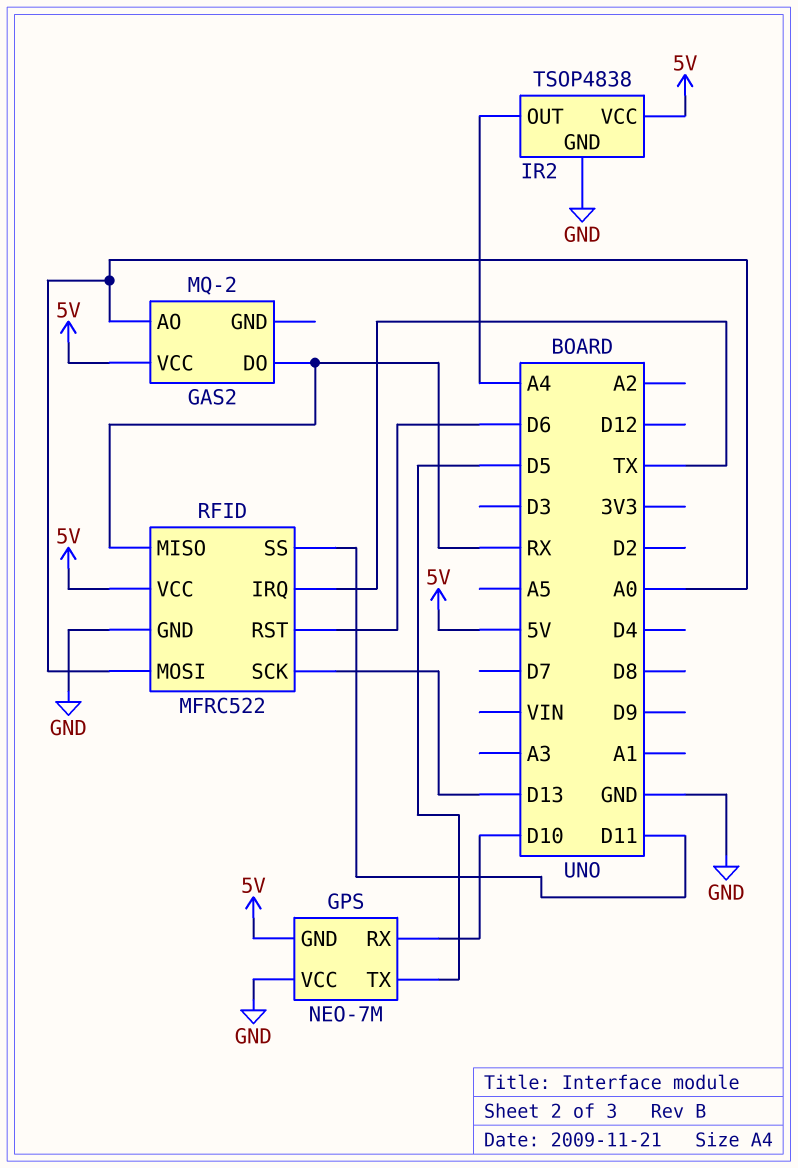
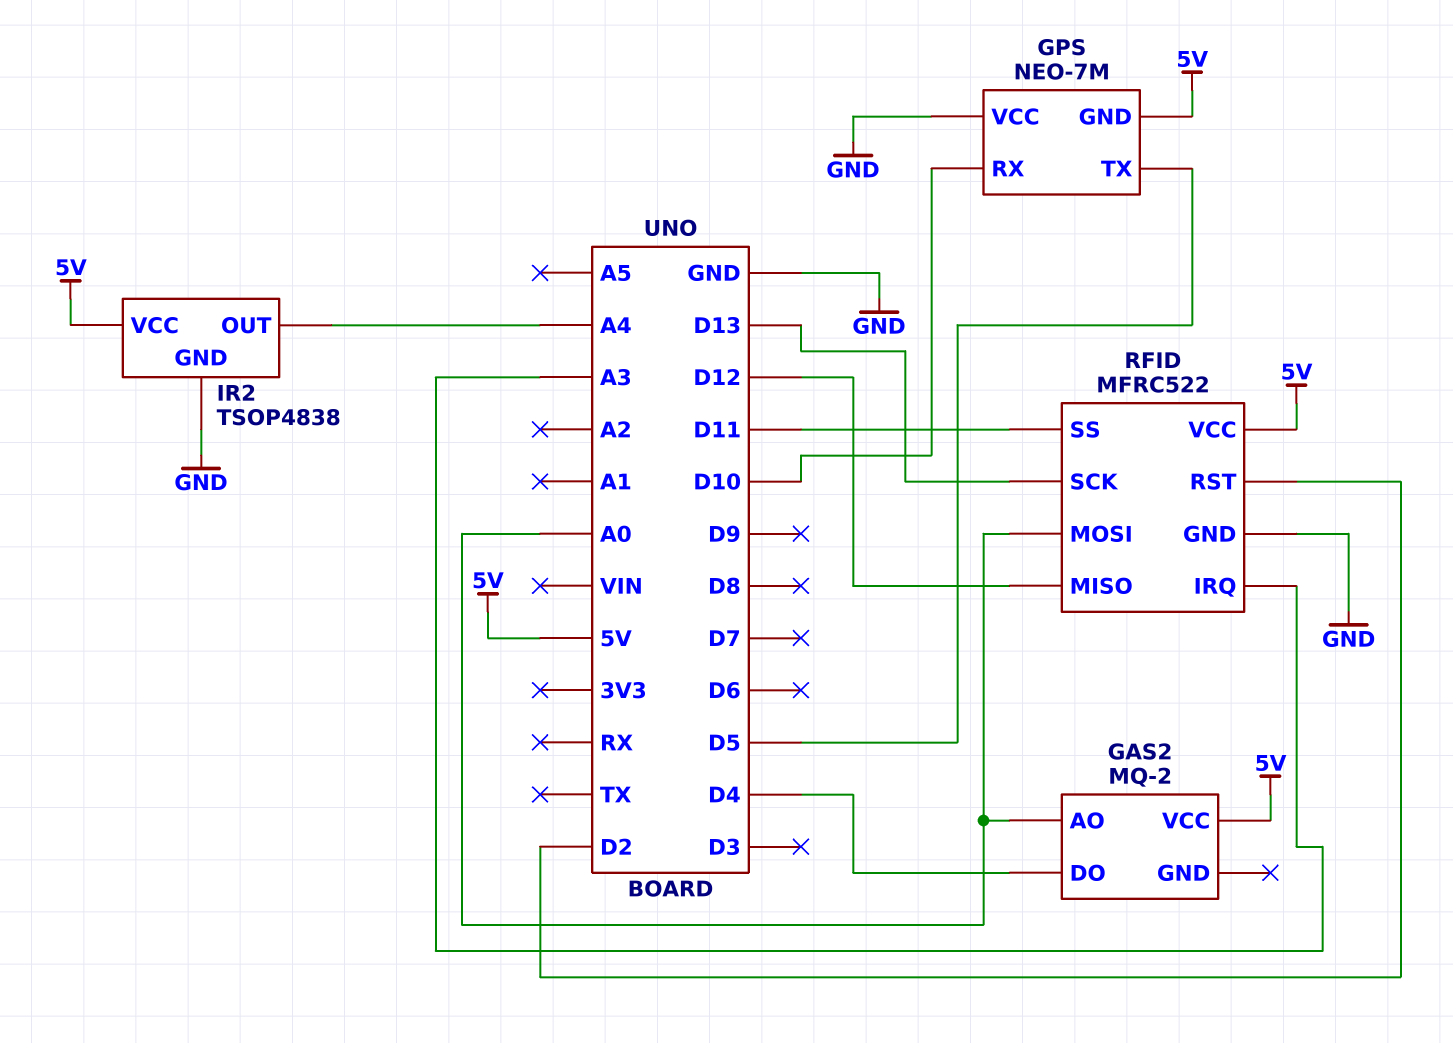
GAS2 pin DO: RX -> D4
RFID pin IRQ: TX -> A3
RFID pin MISO: RX -> D12
RFID pin RST: D6 -> D2

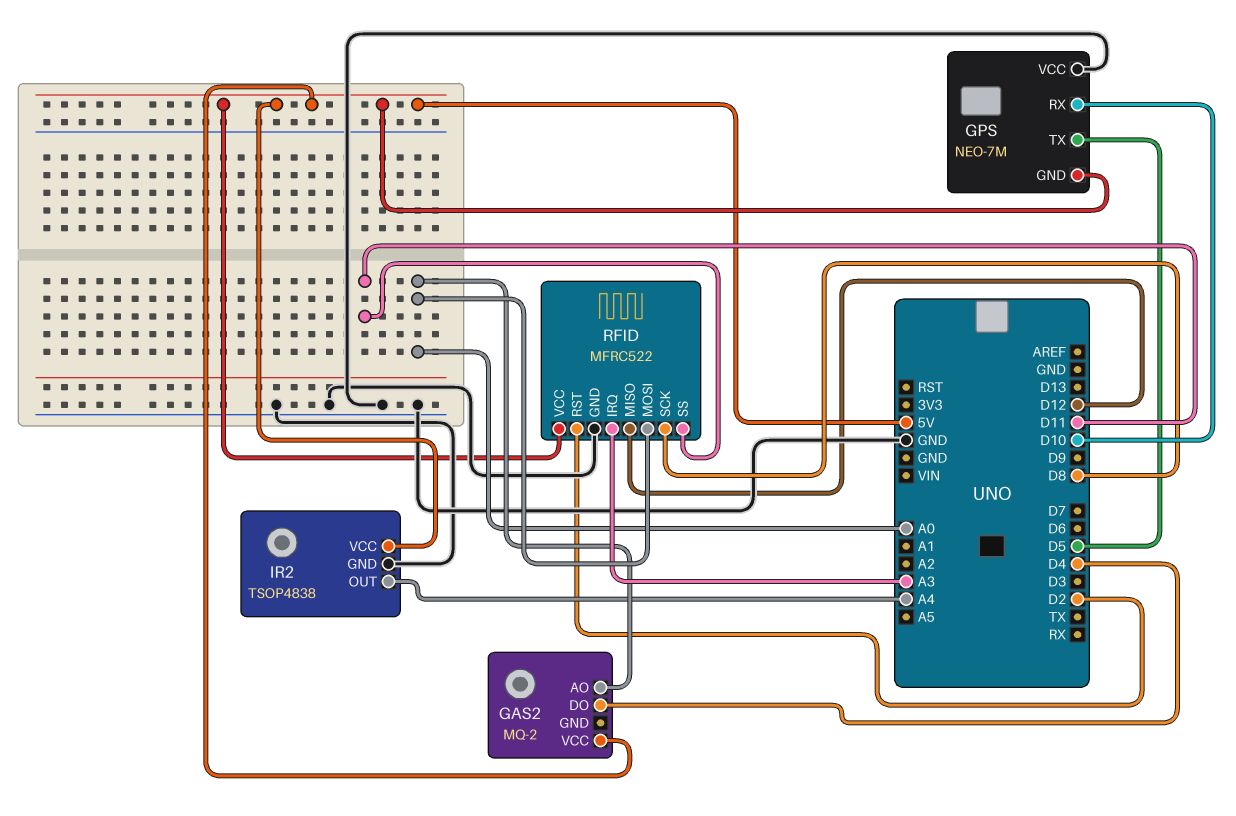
RFID pin SCK: D13 -> D8

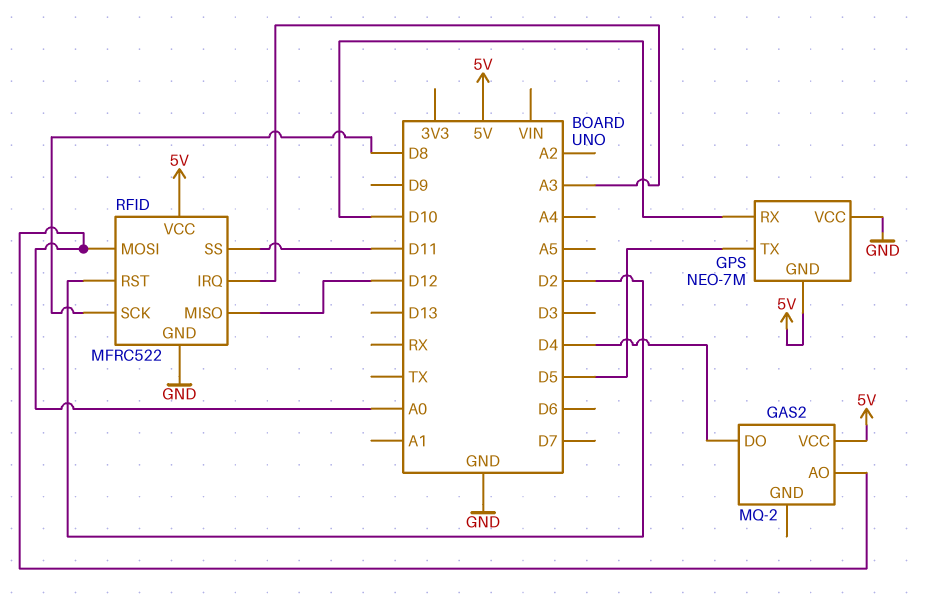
IR2: TSOP4838 -> none
IR2 pin GND: GND -> none
IR2 pin OUT: A4 -> none
IR2 pin VCC: 5V -> none

